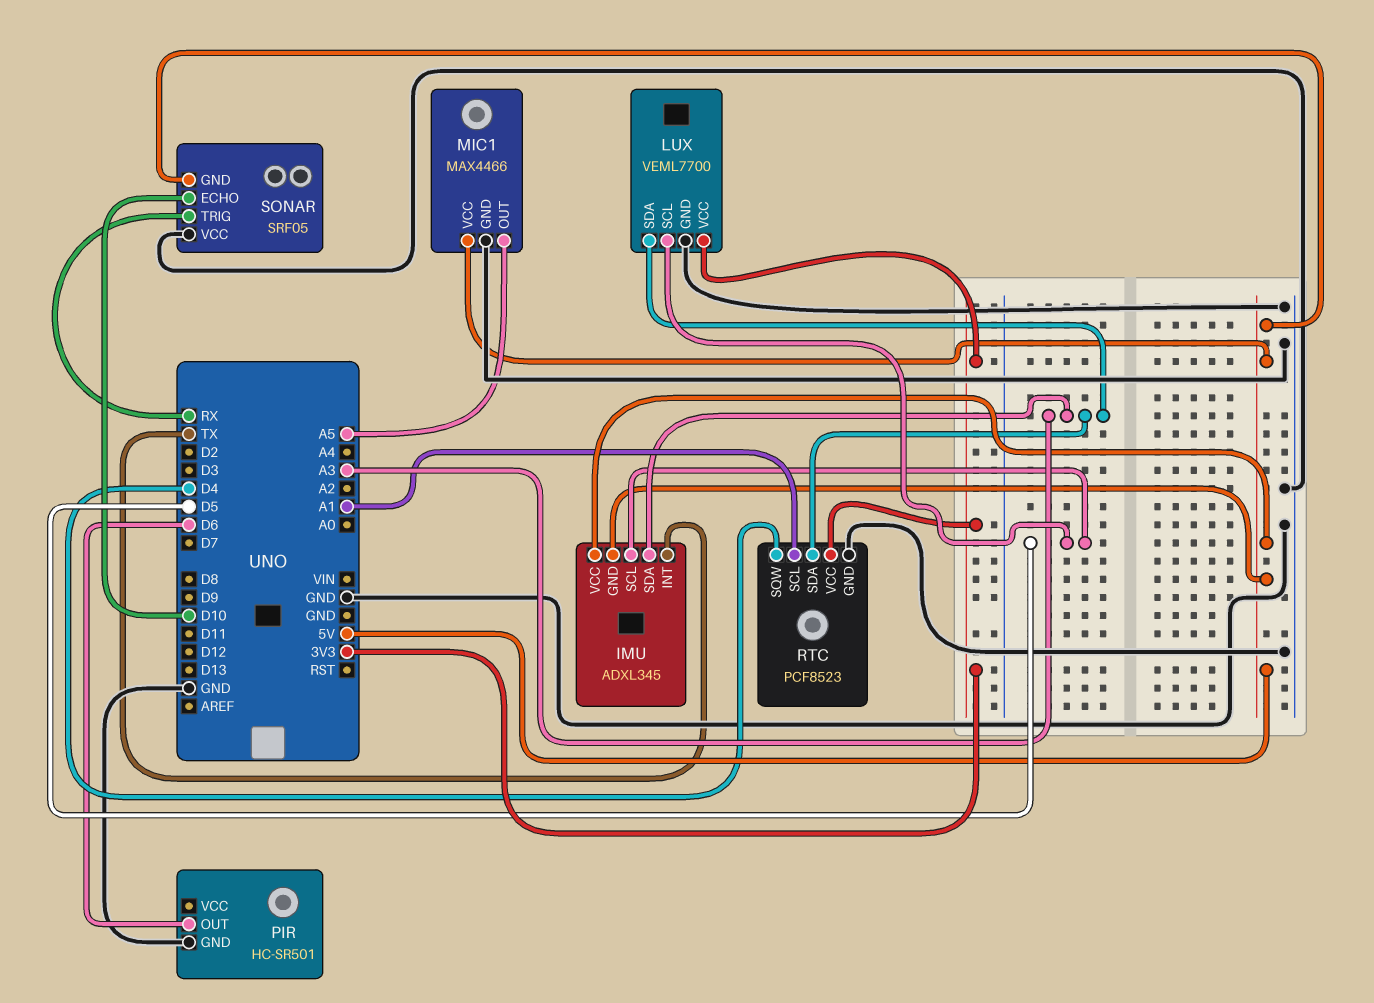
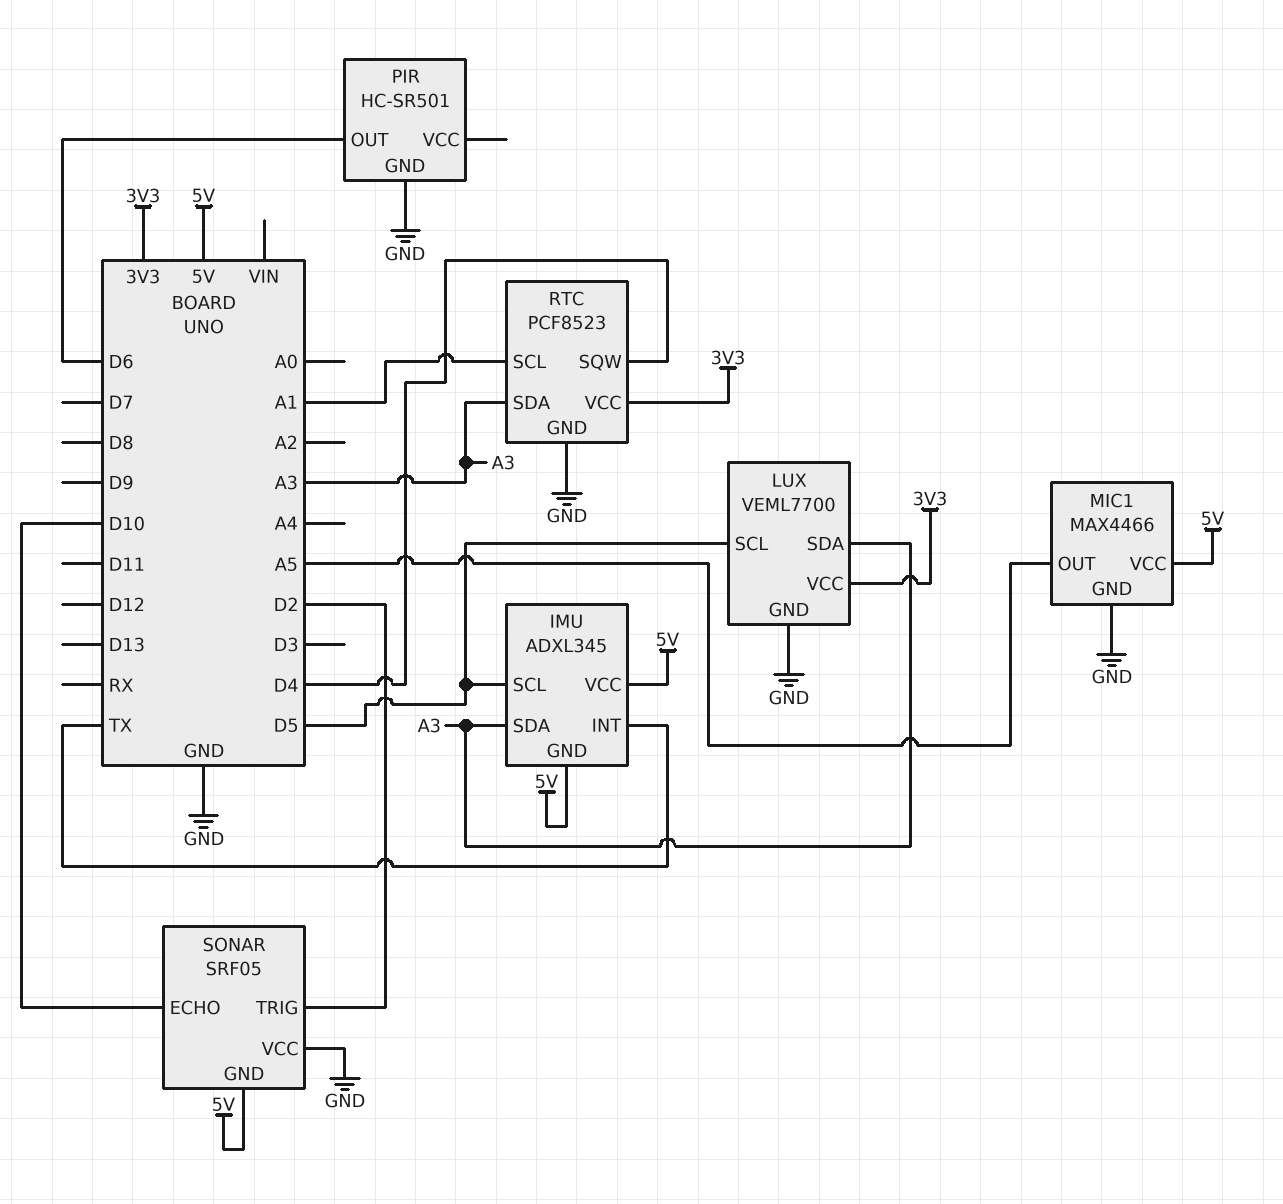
SONAR pin TRIG: RX -> D2

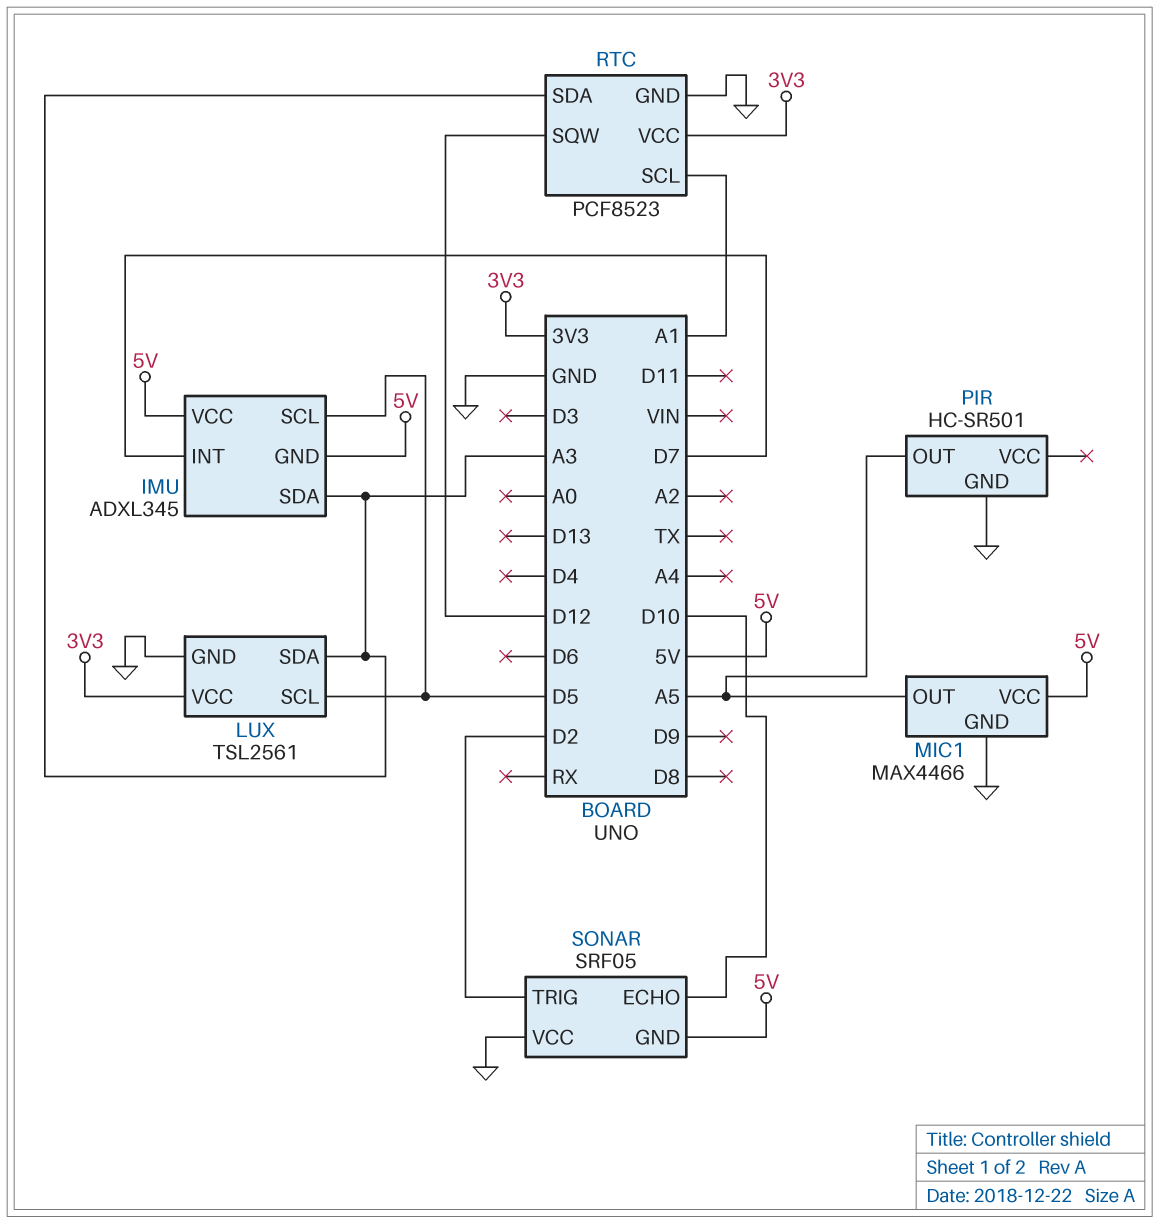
IMU pin INT: TX -> D7
LUX: VEML7700 -> TSL2561
PIR pin OUT: D6 -> A5
RTC pin SQW: D4 -> D12

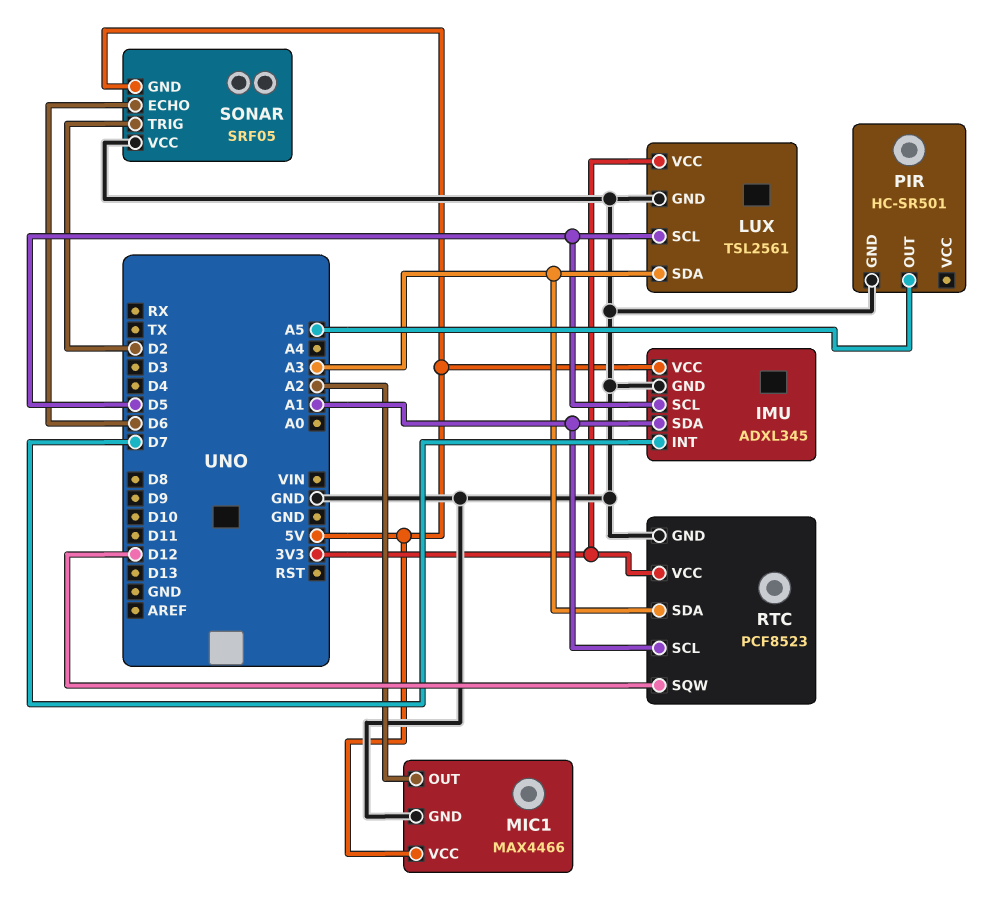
IMU pin GND: 5V -> GND
IMU pin SDA: A3 -> A1
MIC1 pin OUT: A5 -> A2
SONAR pin ECHO: D10 -> D6

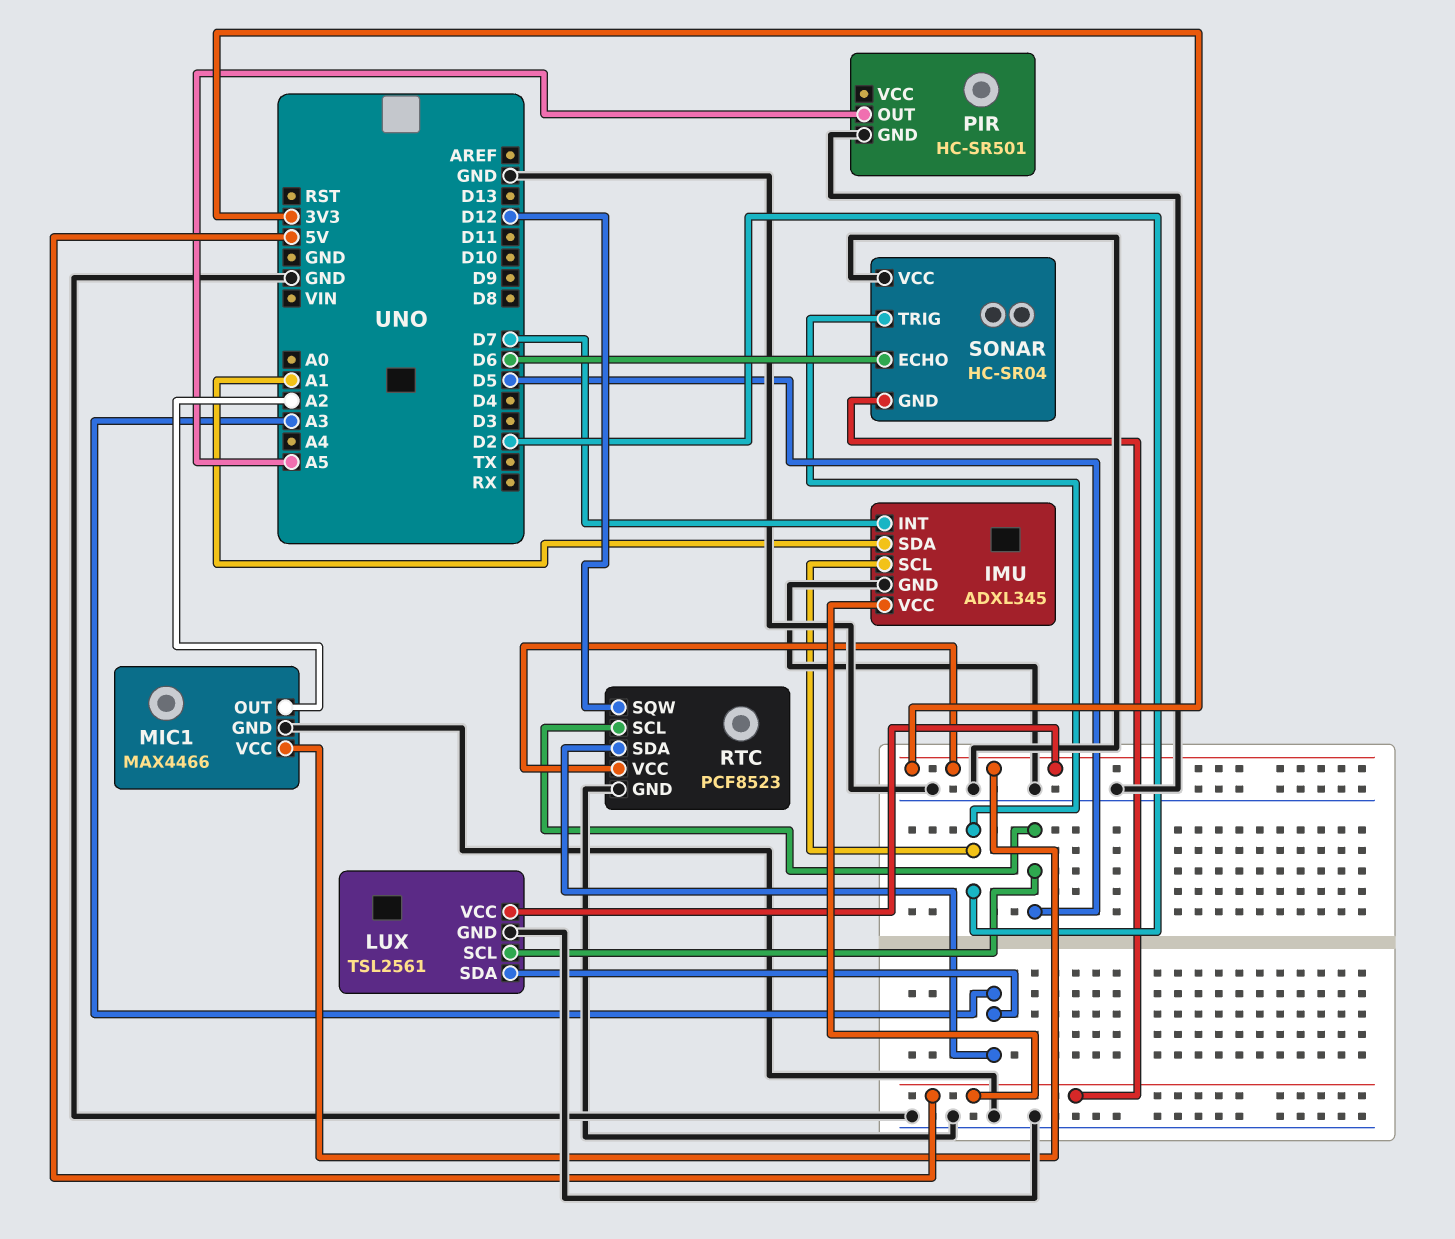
IMU pin SCL: D5 -> D2
MIC1 pin VCC: 5V -> 3V3
RTC pin SCL: A1 -> D5
SONAR: SRF05 -> HC-SR04

